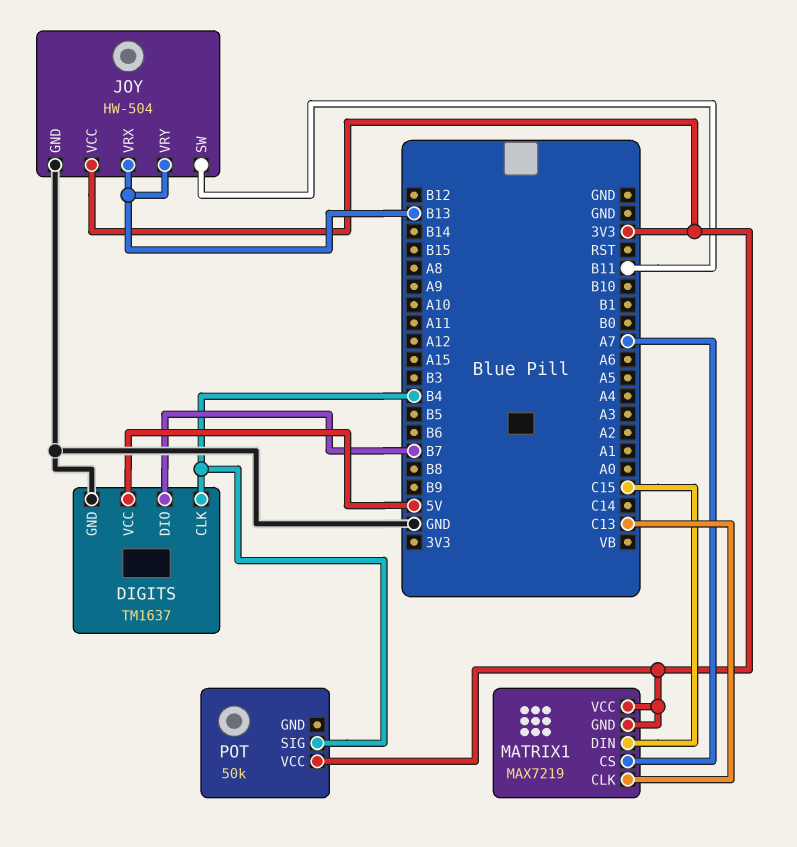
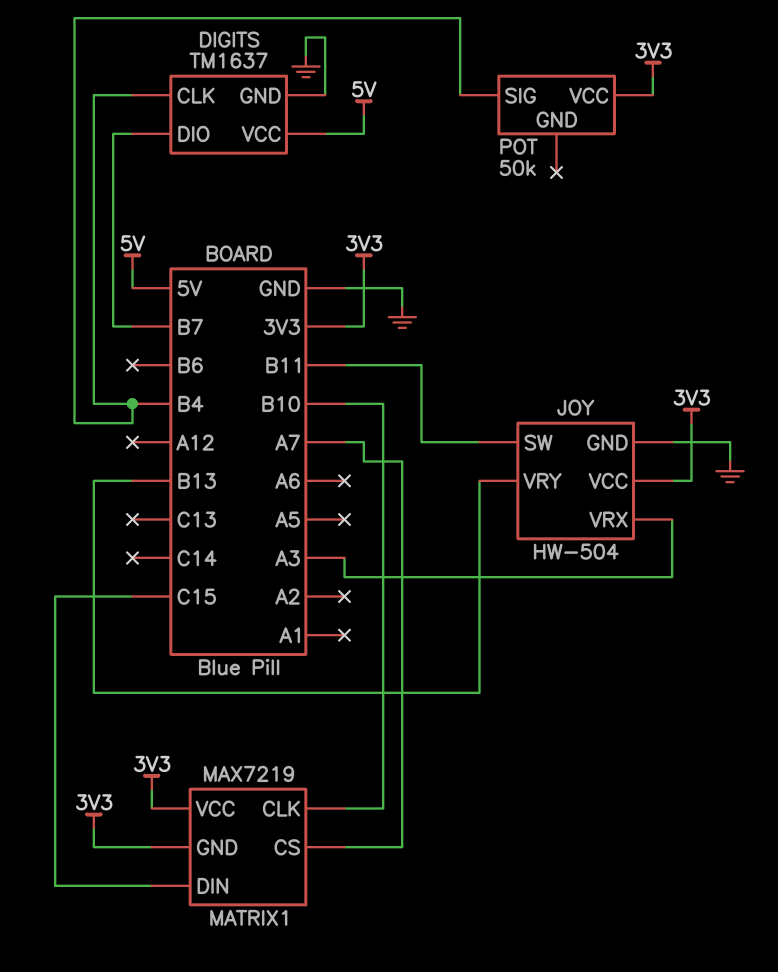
JOY pin VRX: B13 -> A3
MATRIX1 pin CLK: C13 -> B10

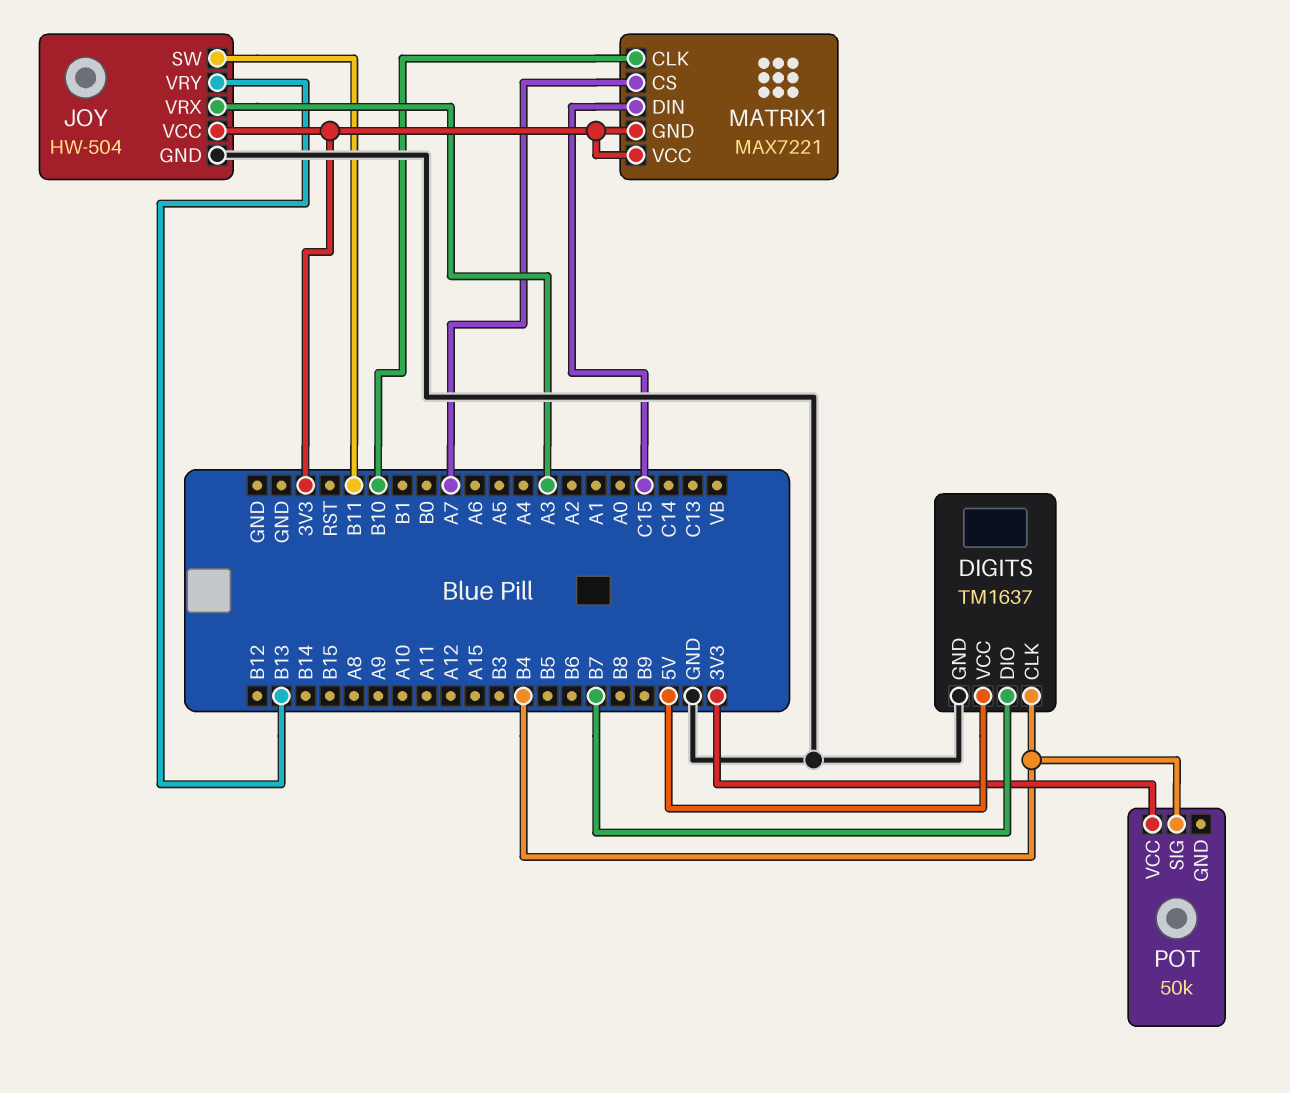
MATRIX1: MAX7219 -> MAX7221

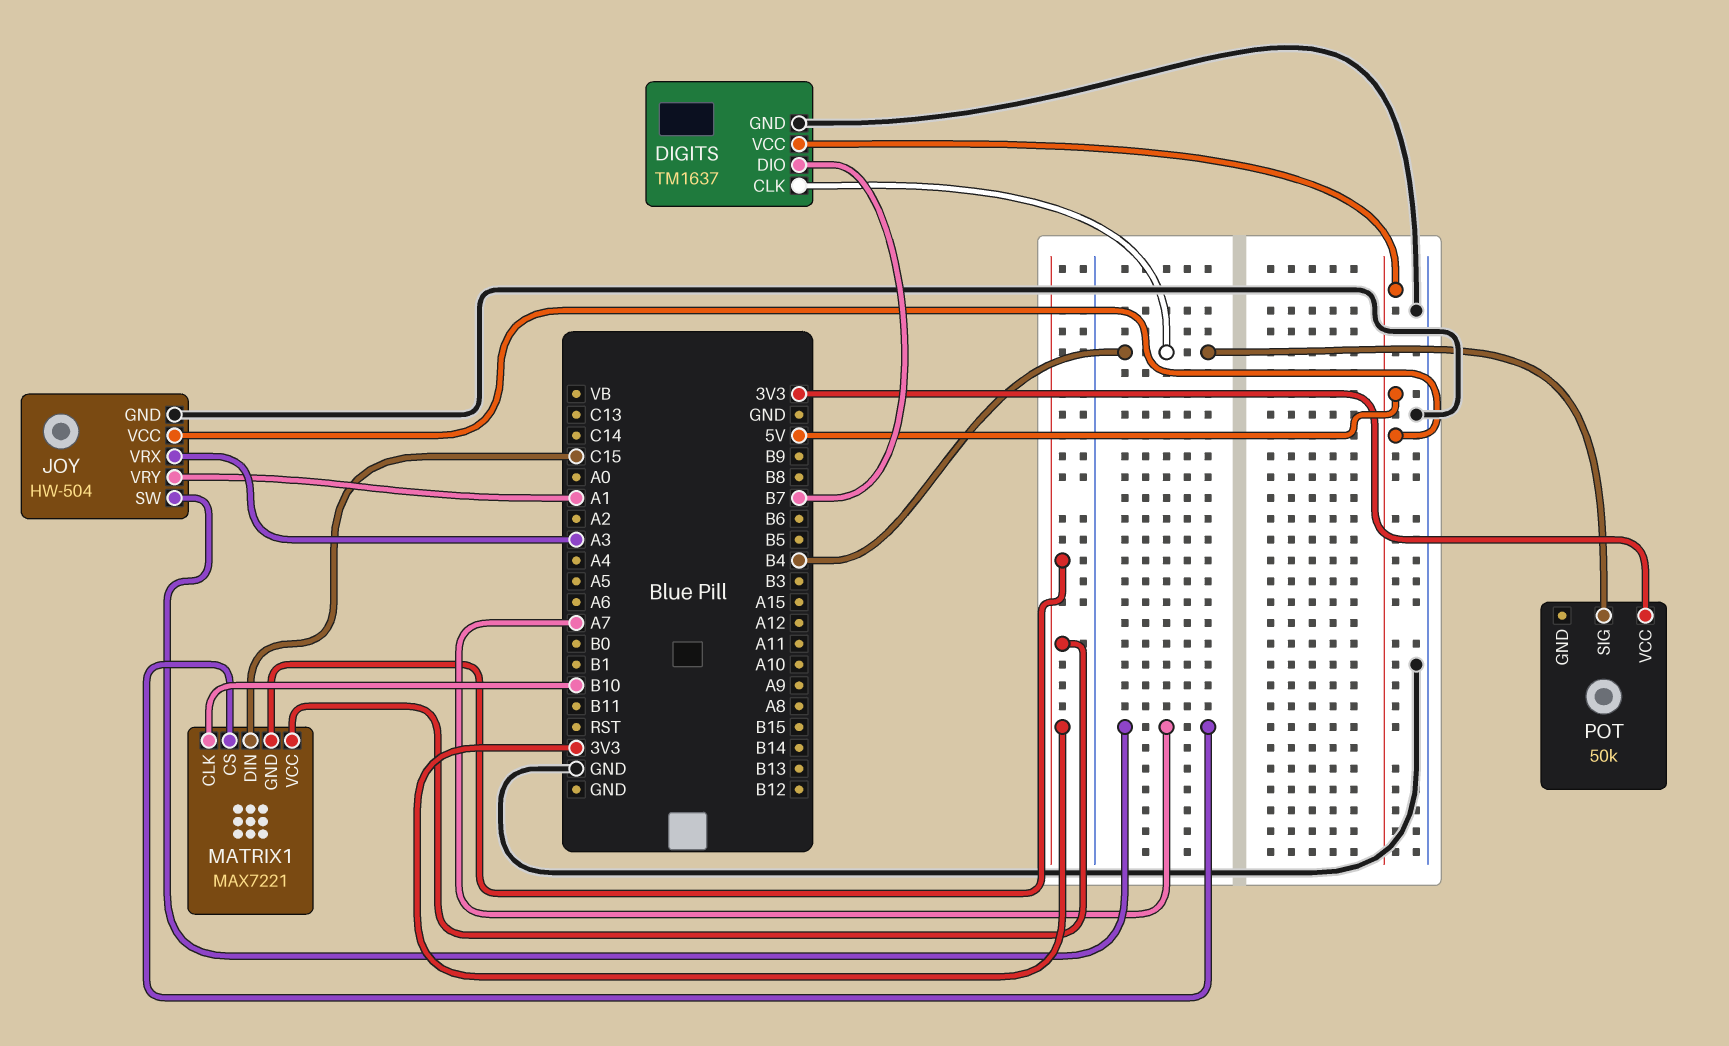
JOY pin SW: B11 -> A7
JOY pin VCC: 3V3 -> 5V
JOY pin VRY: B13 -> A1

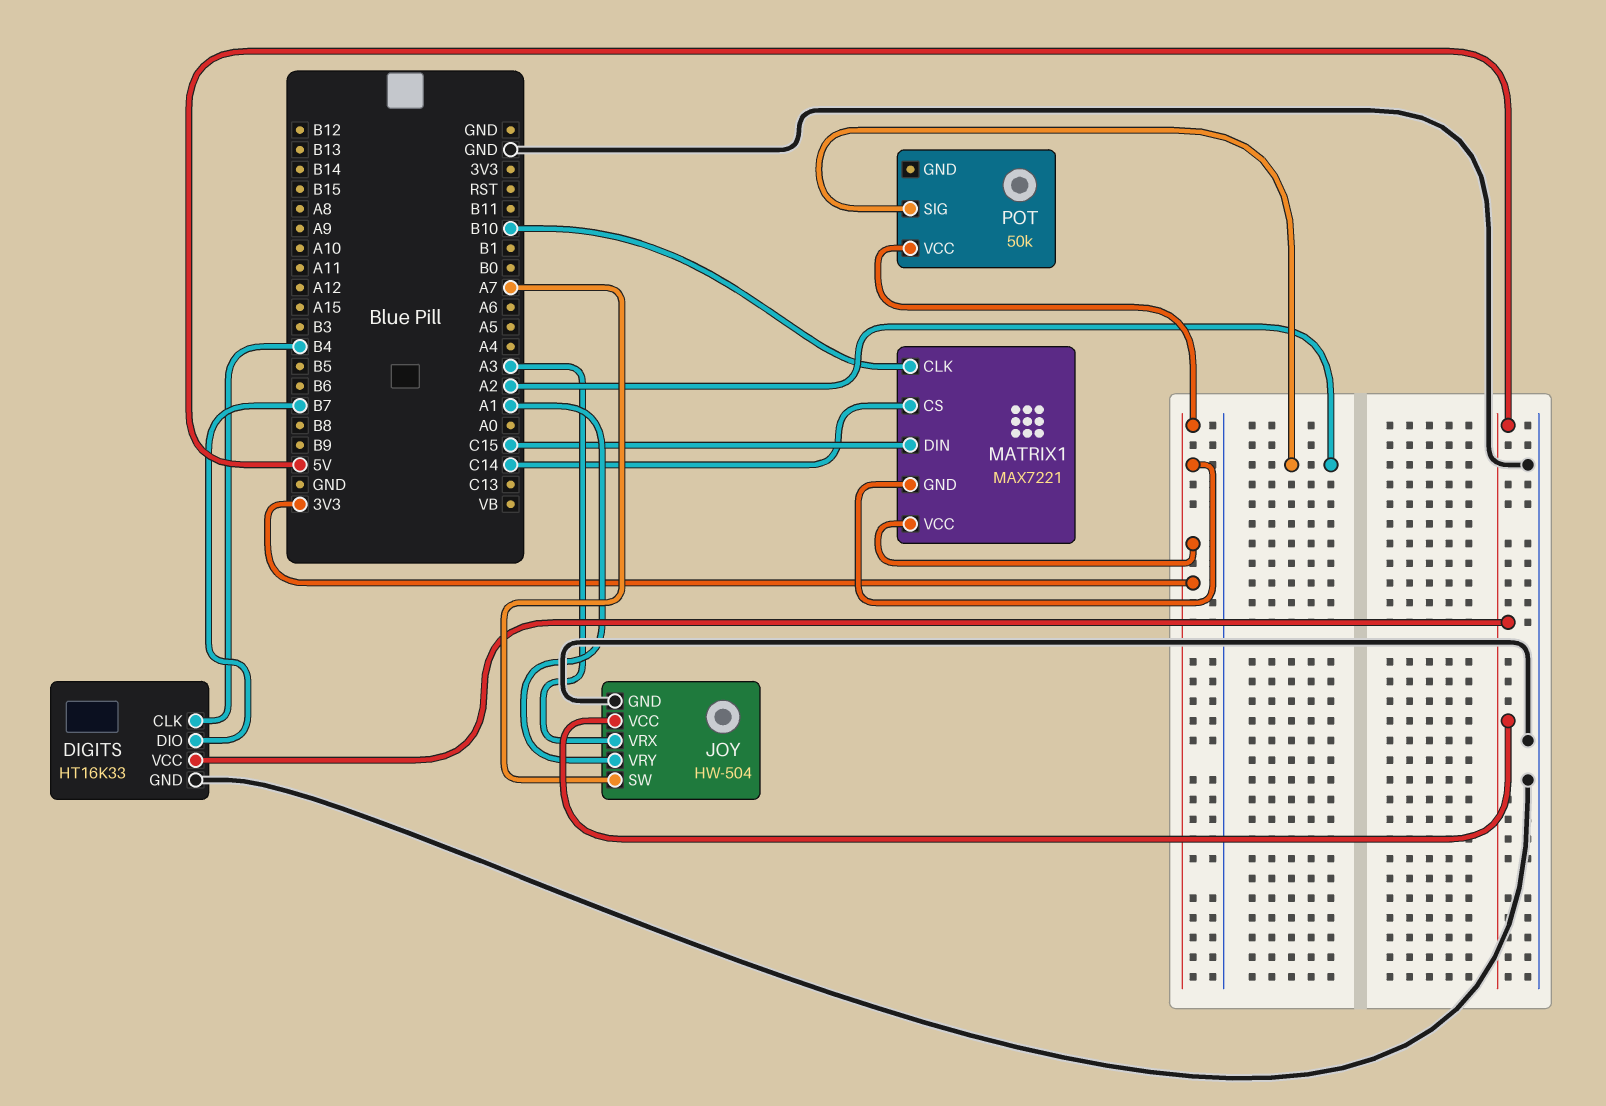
DIGITS: TM1637 -> HT16K33
MATRIX1 pin CS: A7 -> C14
POT pin SIG: B4 -> A2

